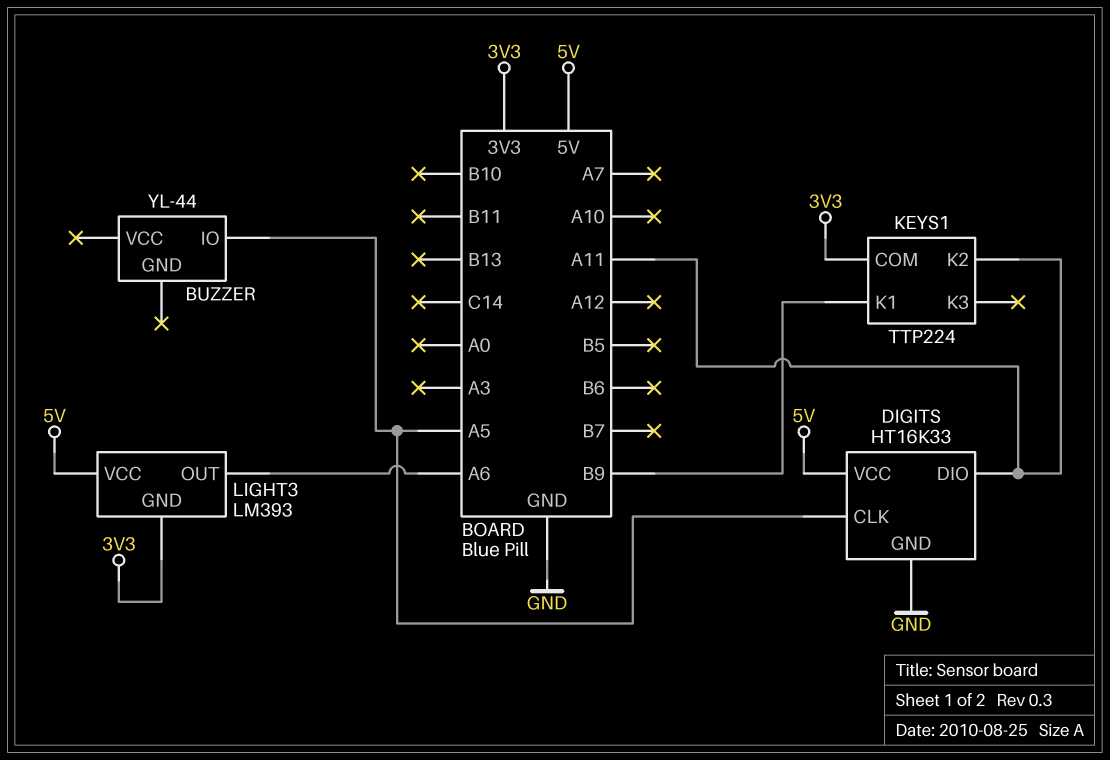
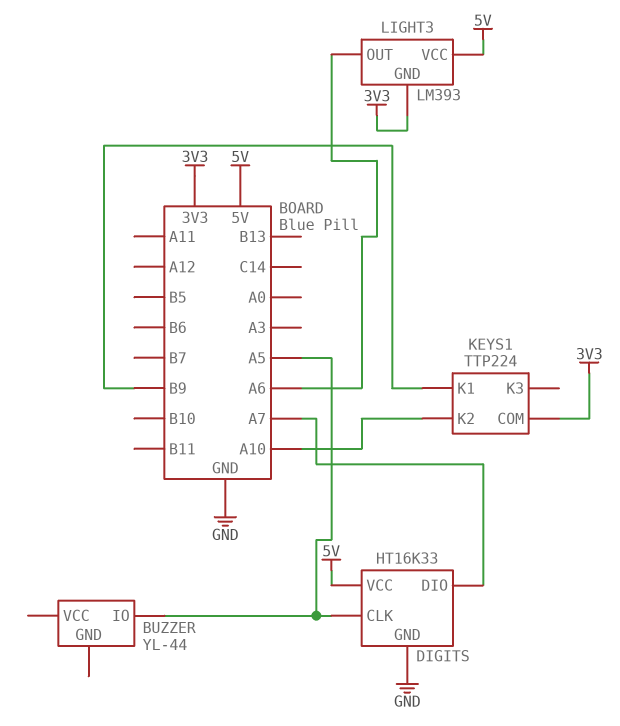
DIGITS pin DIO: A11 -> A7
KEYS1 pin K2: A11 -> A10

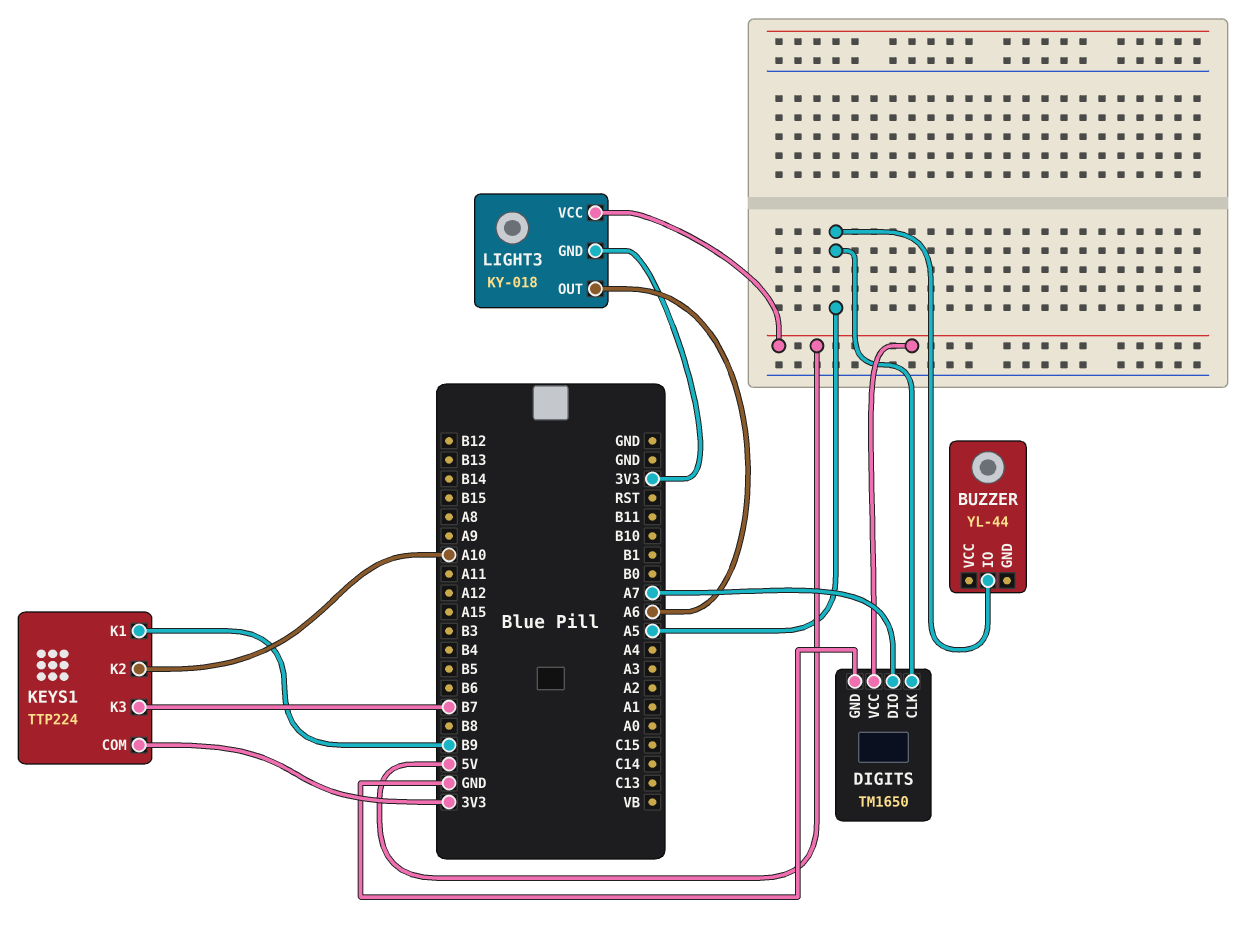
DIGITS: HT16K33 -> TM1650
KEYS1 pin K3: none -> B7
LIGHT3: LM393 -> KY-018

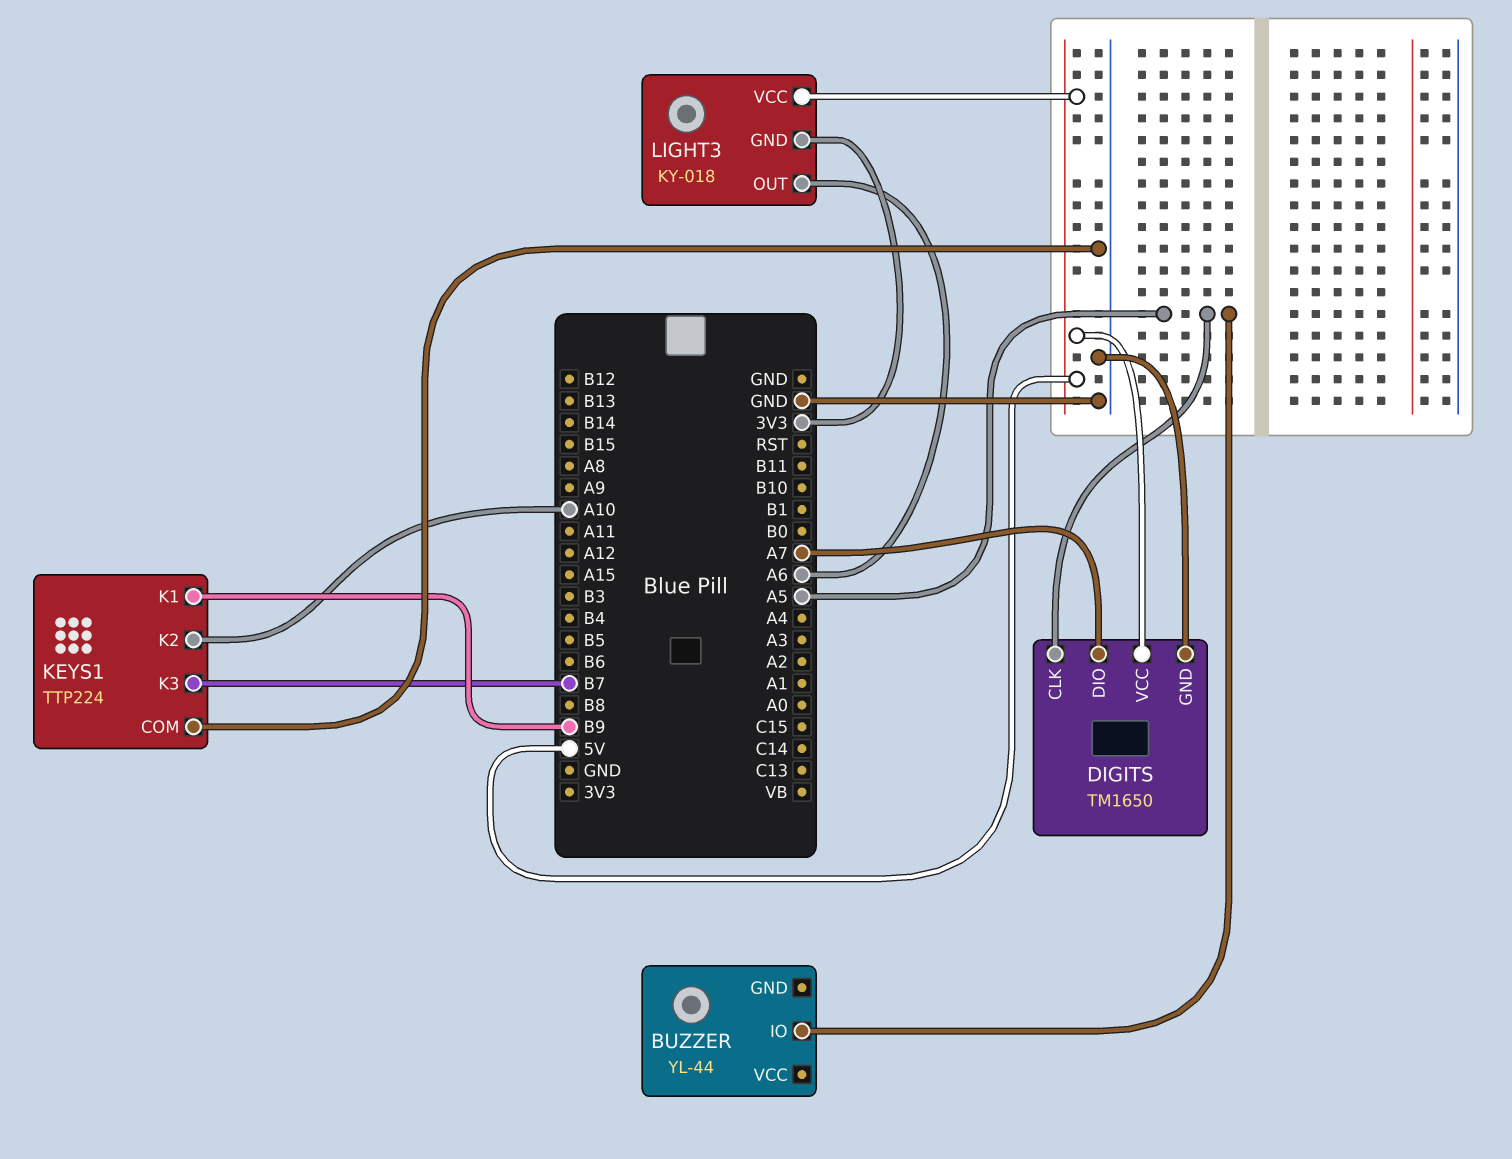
KEYS1 pin COM: 3V3 -> GND

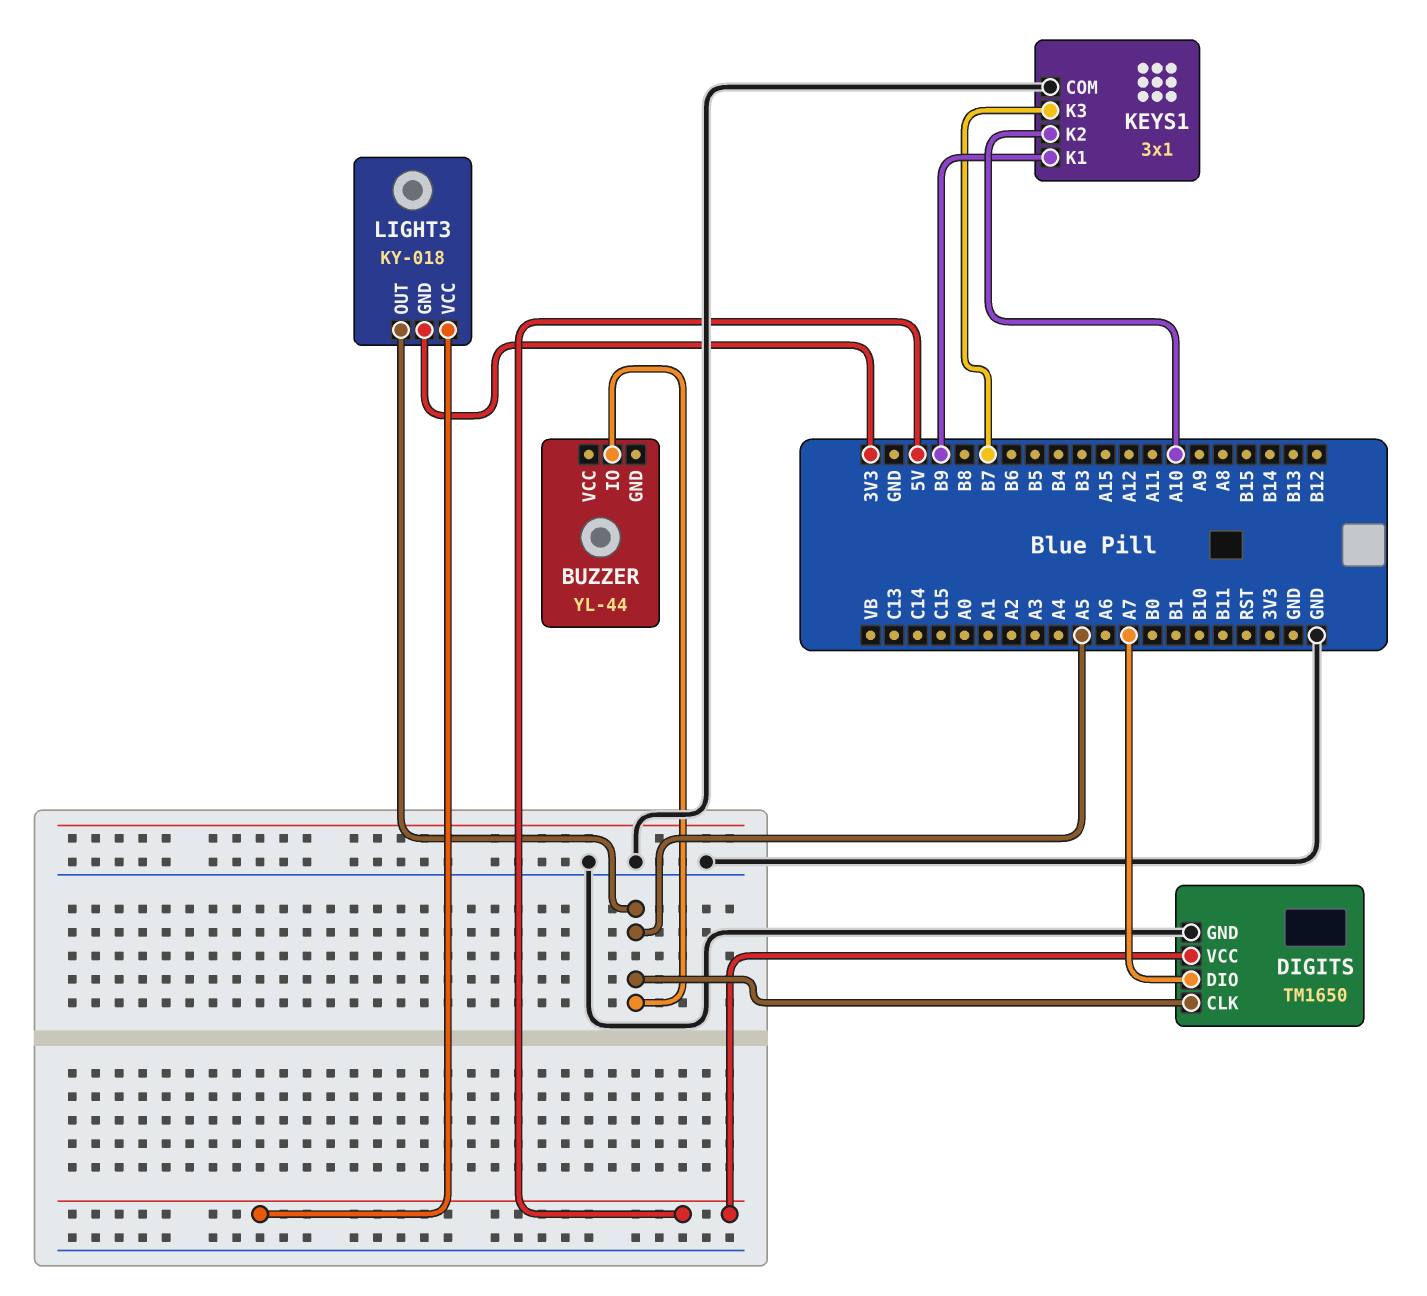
KEYS1: TTP224 -> 3x1
LIGHT3 pin OUT: A6 -> A5

